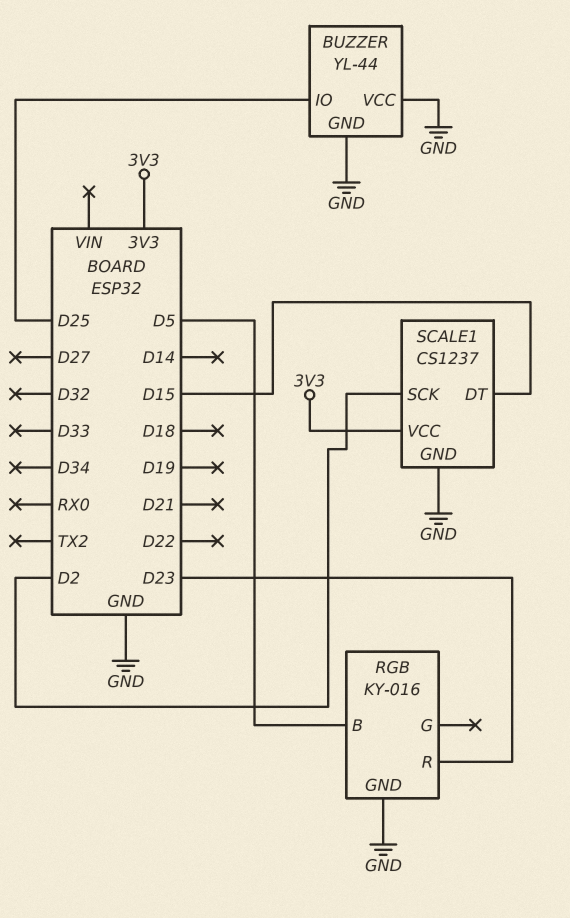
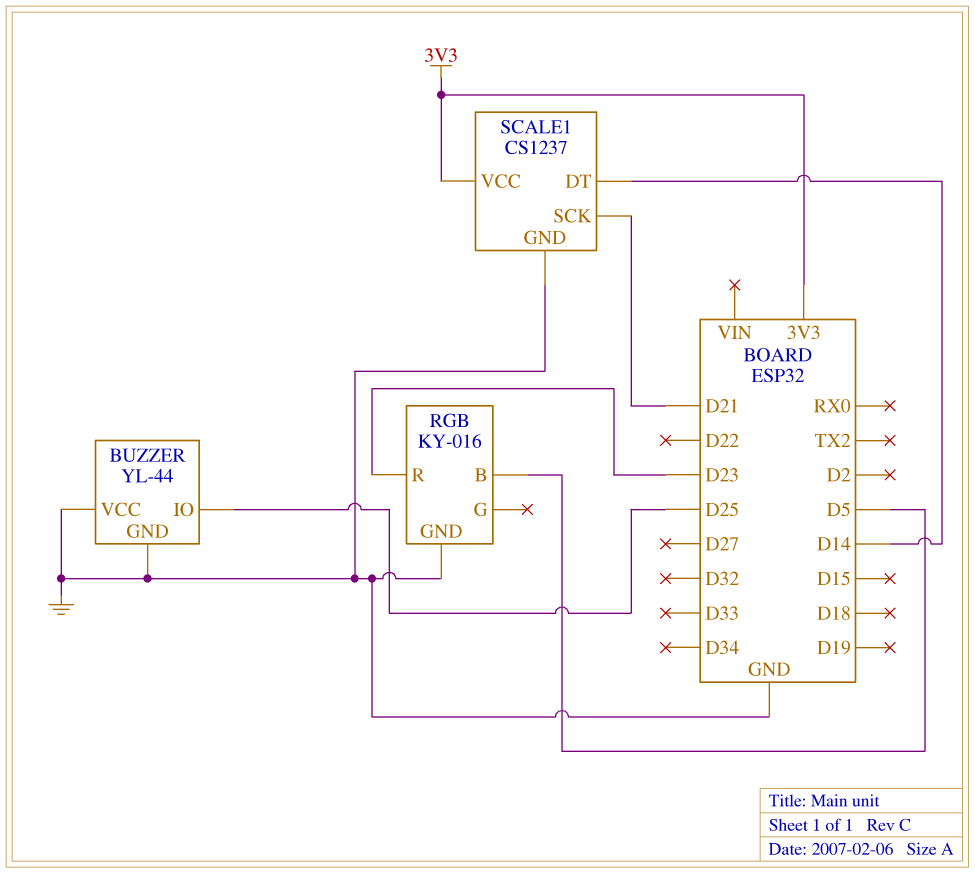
SCALE1 pin DT: D15 -> D14
SCALE1 pin SCK: D2 -> D21

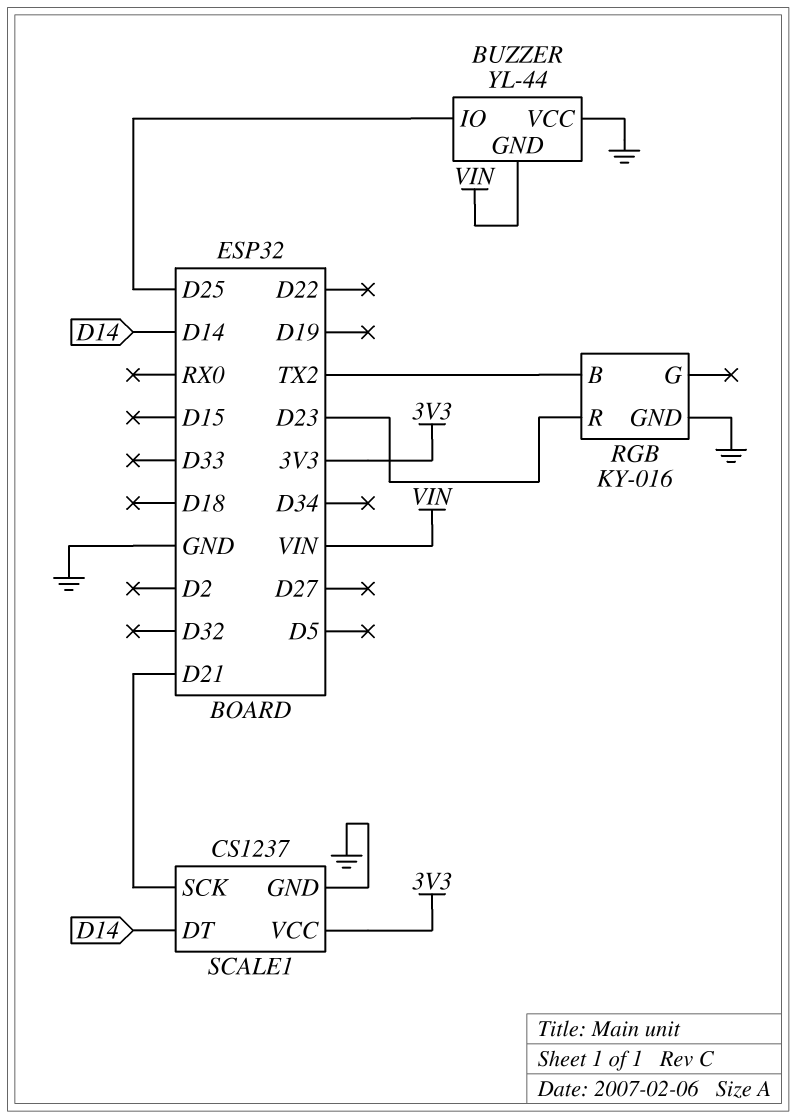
BUZZER pin GND: GND -> VIN
RGB pin B: D5 -> TX2

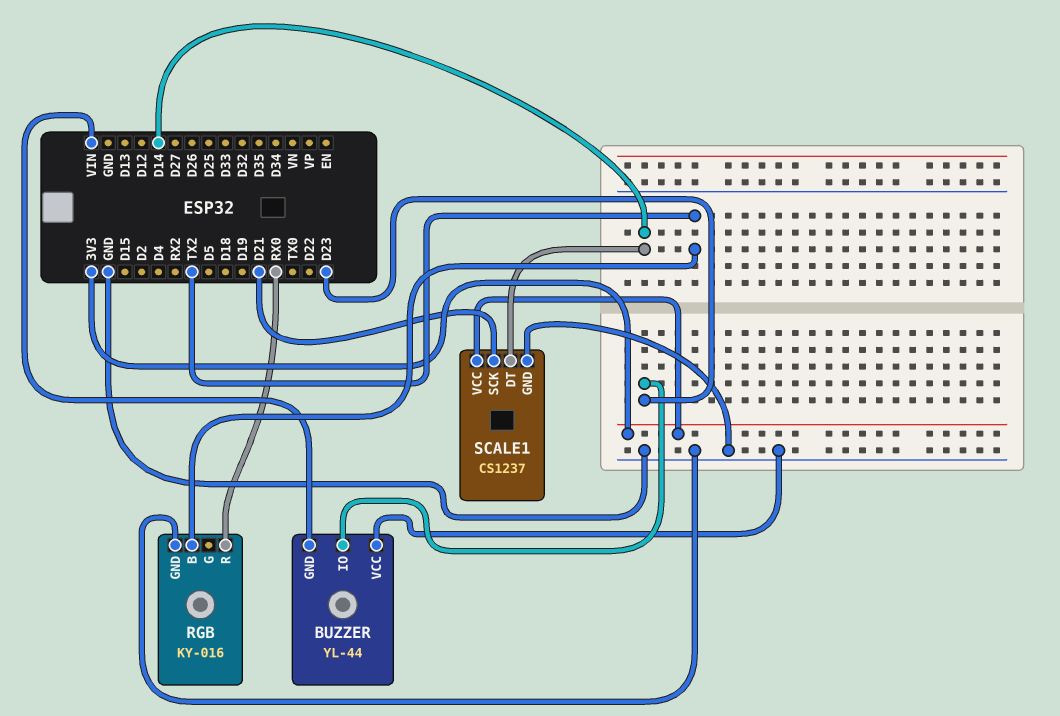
BUZZER pin IO: D25 -> D23
RGB pin R: D23 -> RX0

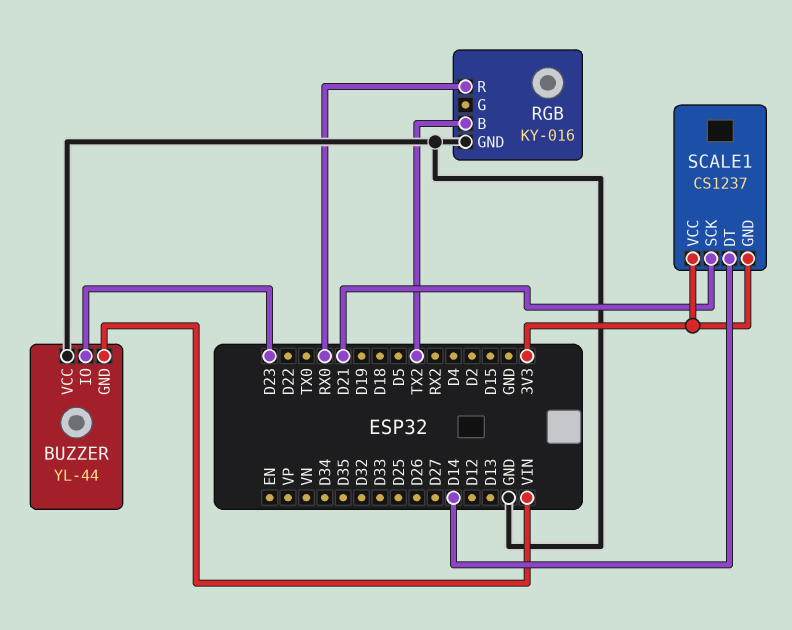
SCALE1 pin GND: GND -> 3V3

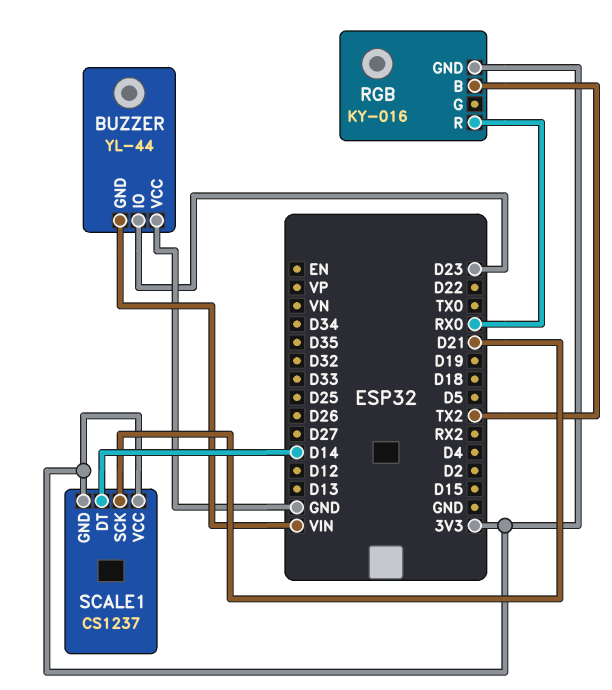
RGB pin GND: GND -> 3V3

